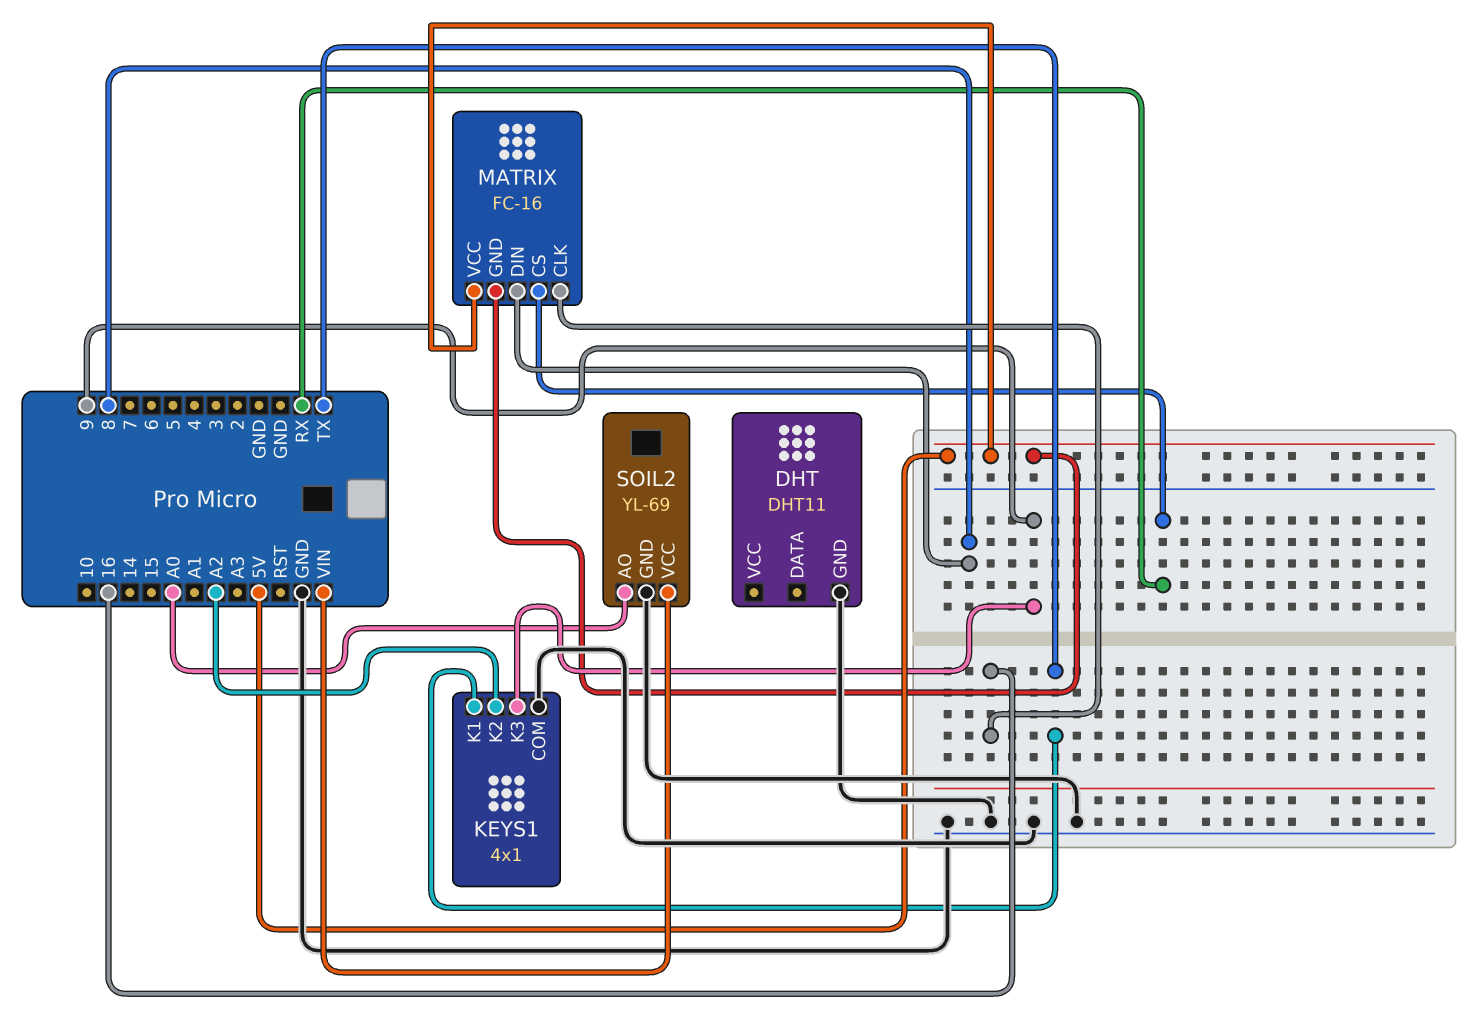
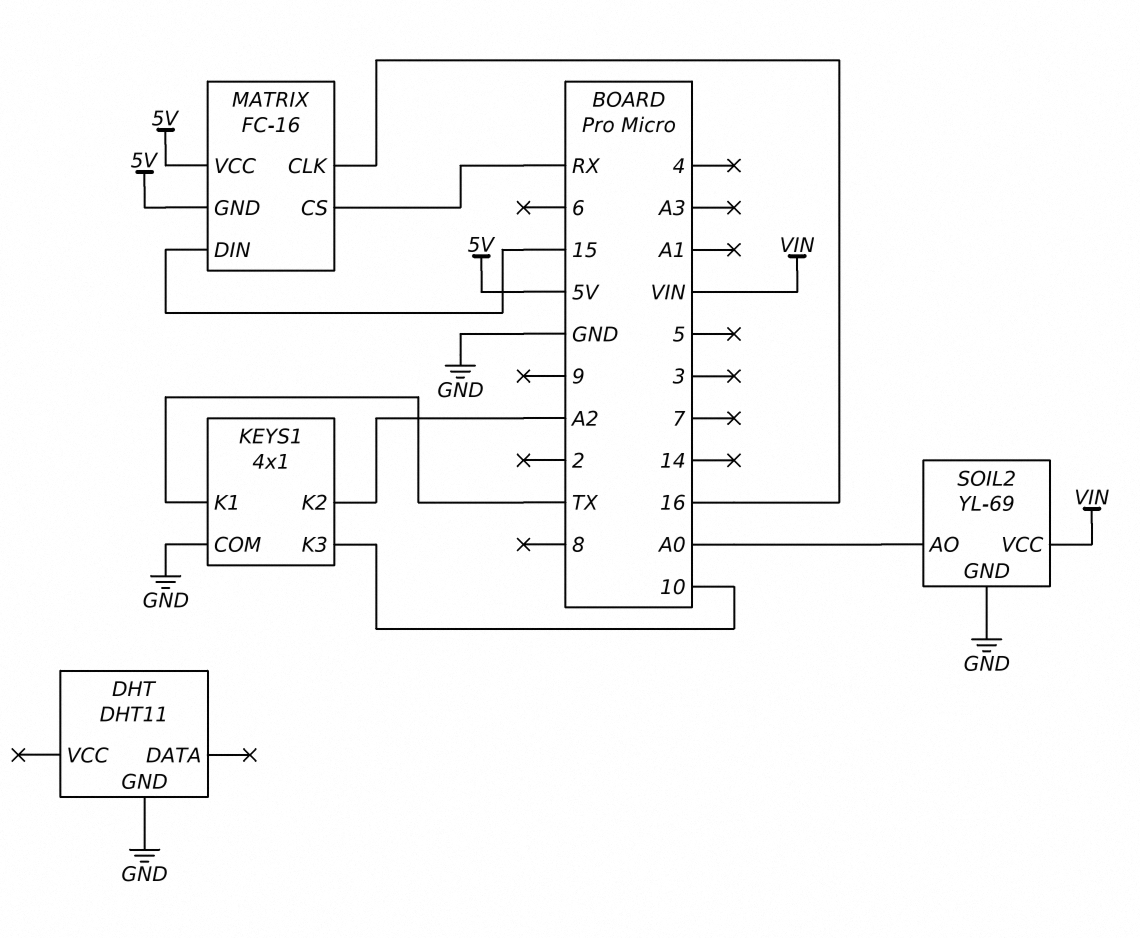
KEYS1 pin K3: 9 -> 10
MATRIX pin DIN: 8 -> 15

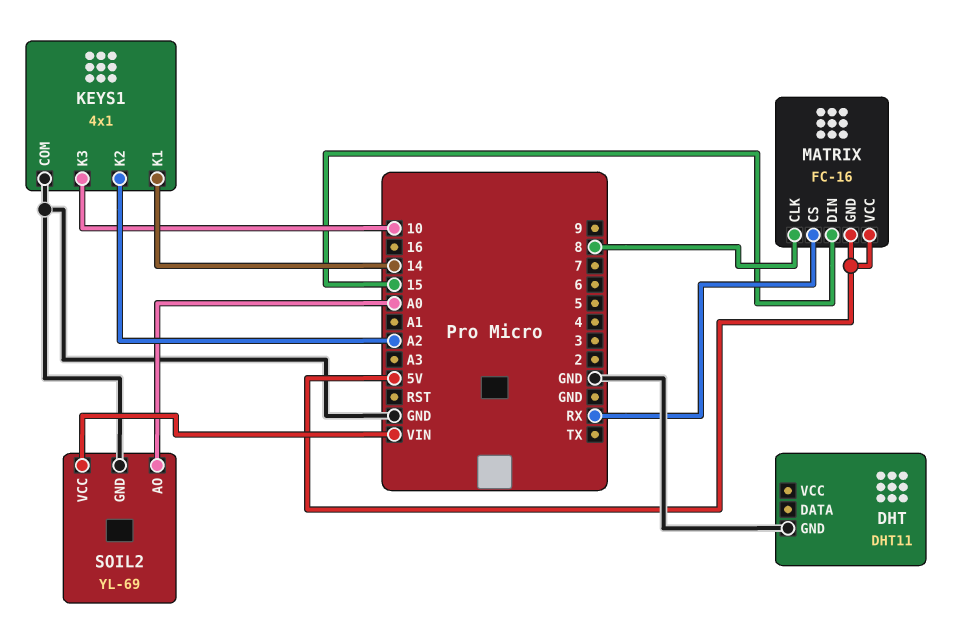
KEYS1 pin K1: TX -> 14
MATRIX pin CLK: 16 -> 8

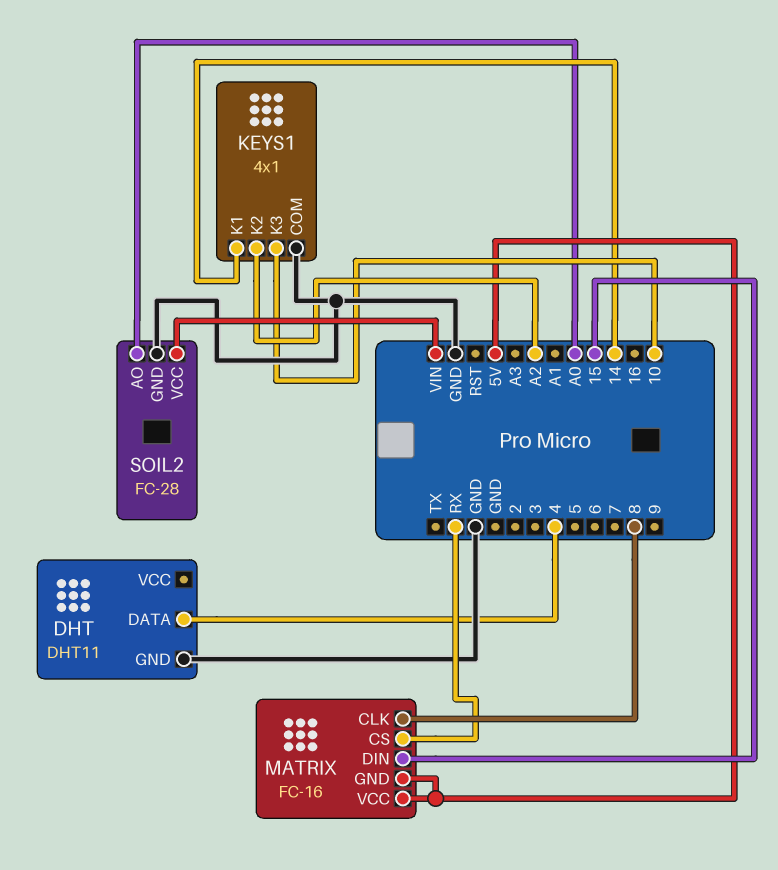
DHT pin DATA: none -> 4
SOIL2: YL-69 -> FC-28

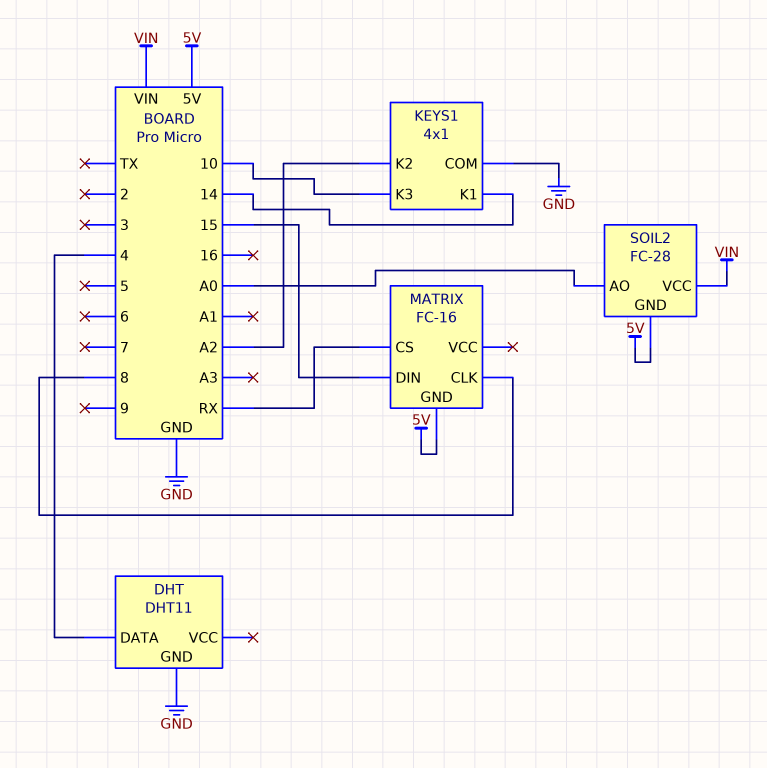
MATRIX pin VCC: 5V -> none
SOIL2 pin GND: GND -> 5V

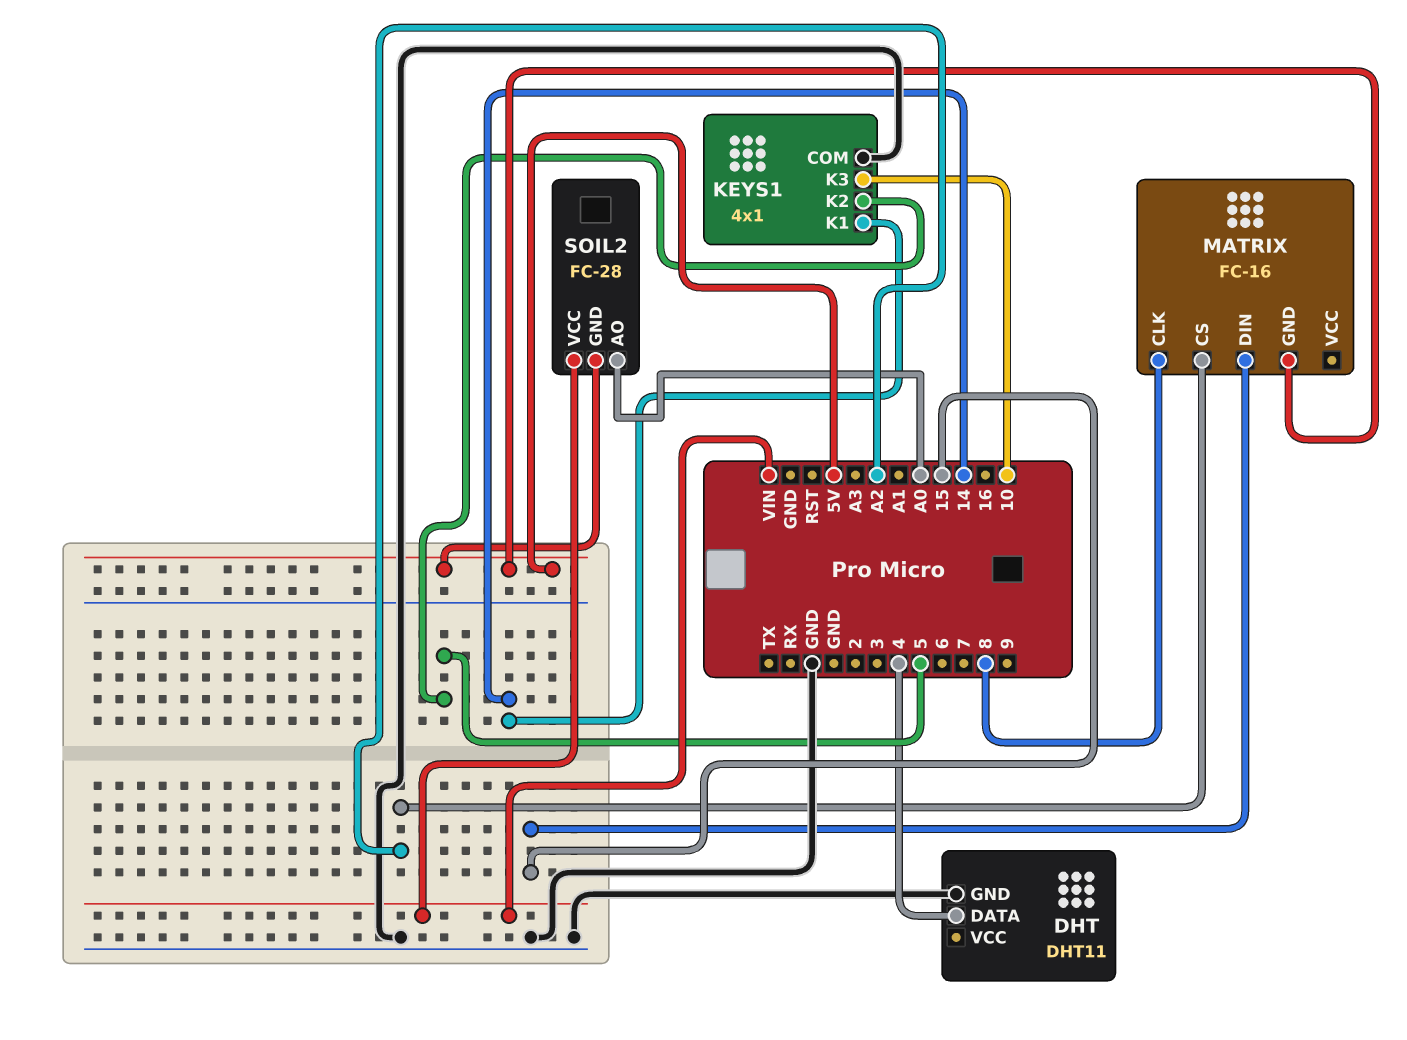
KEYS1 pin K2: A2 -> 5
MATRIX pin CS: RX -> A2

